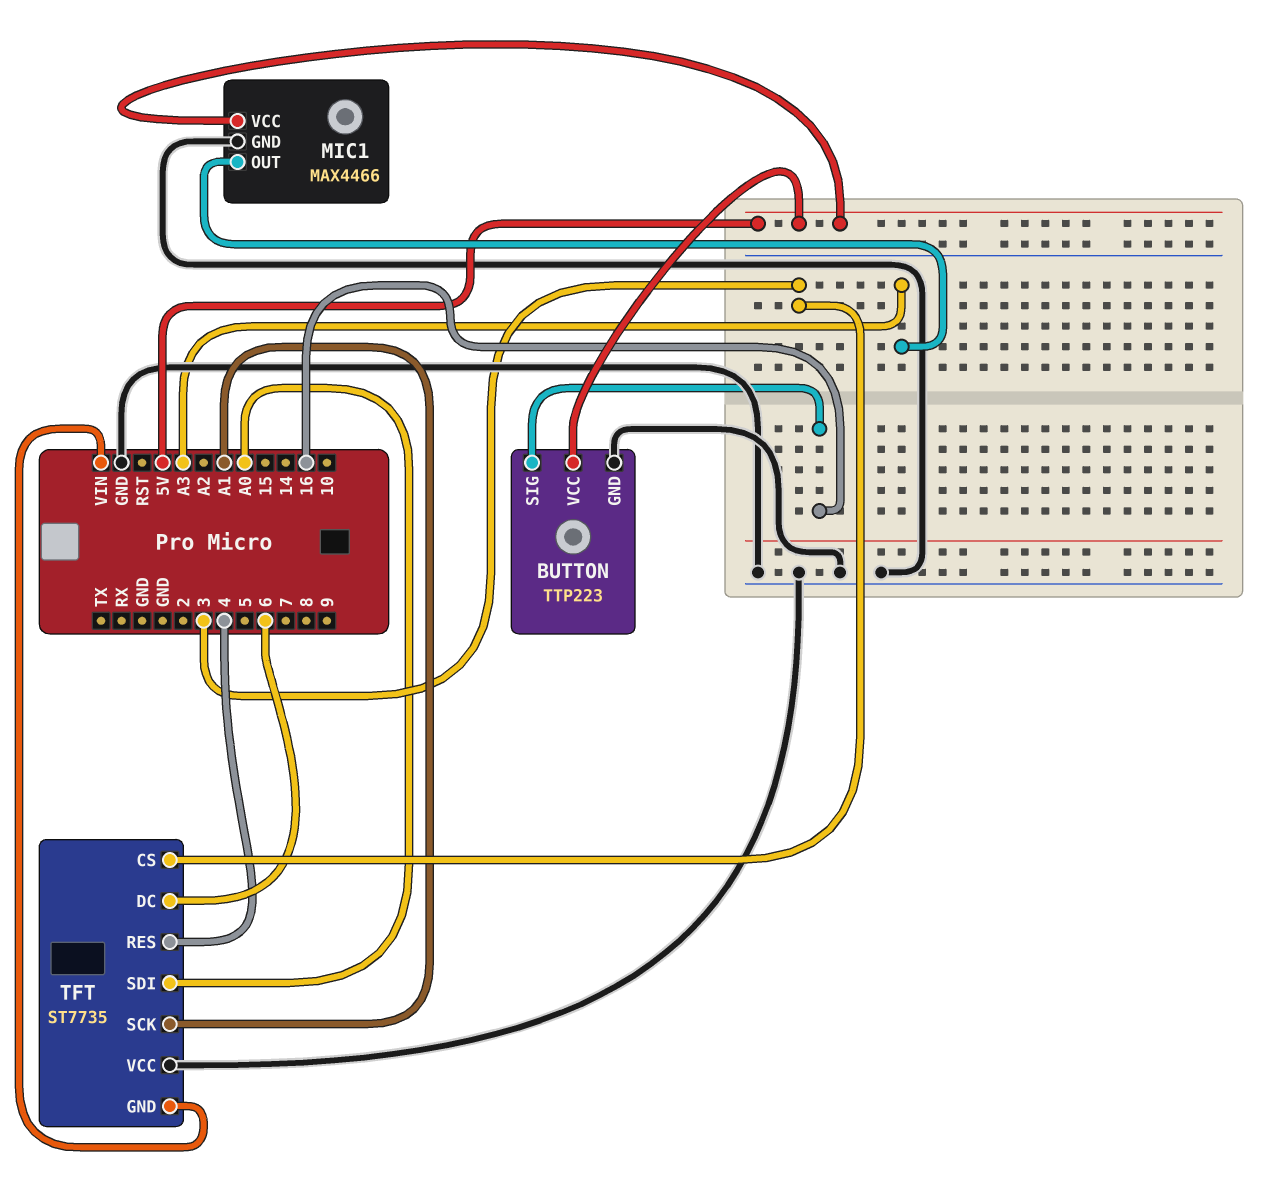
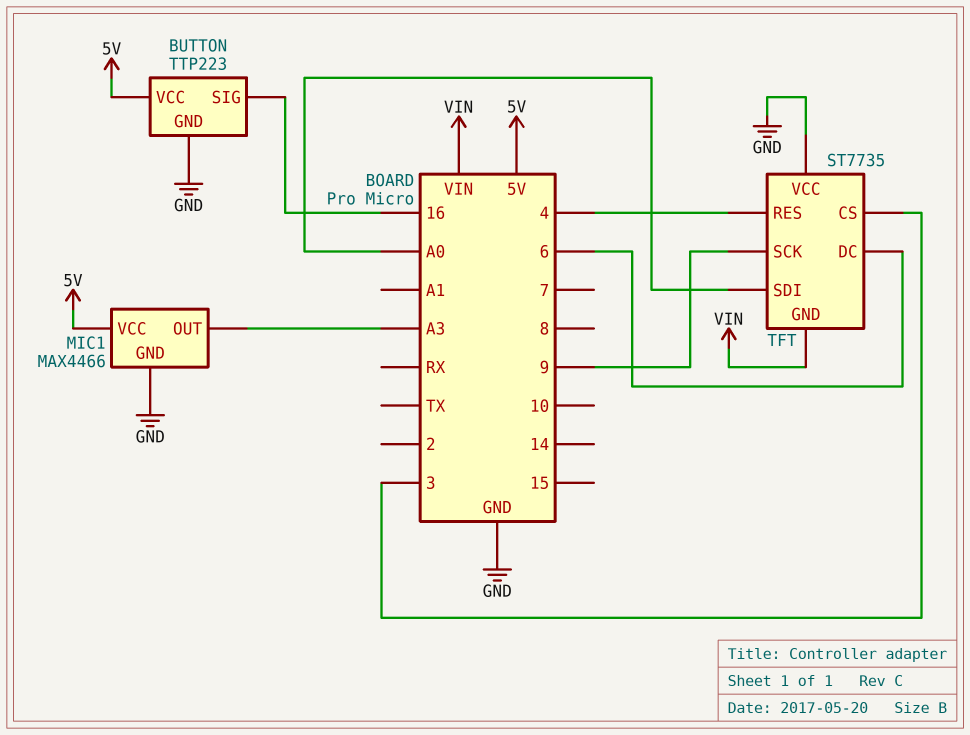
TFT pin SCK: A1 -> 9

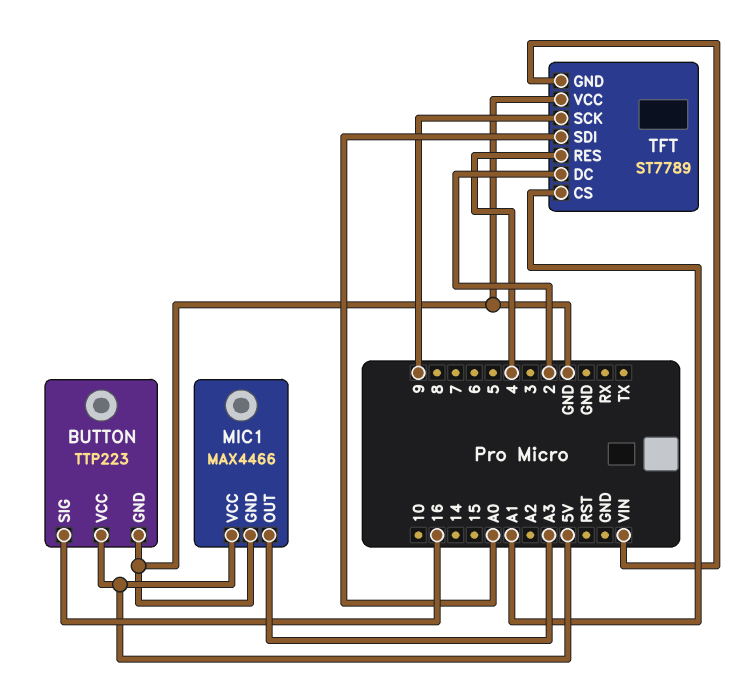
TFT: ST7735 -> ST7789
TFT pin CS: 3 -> A1
TFT pin DC: 6 -> 2

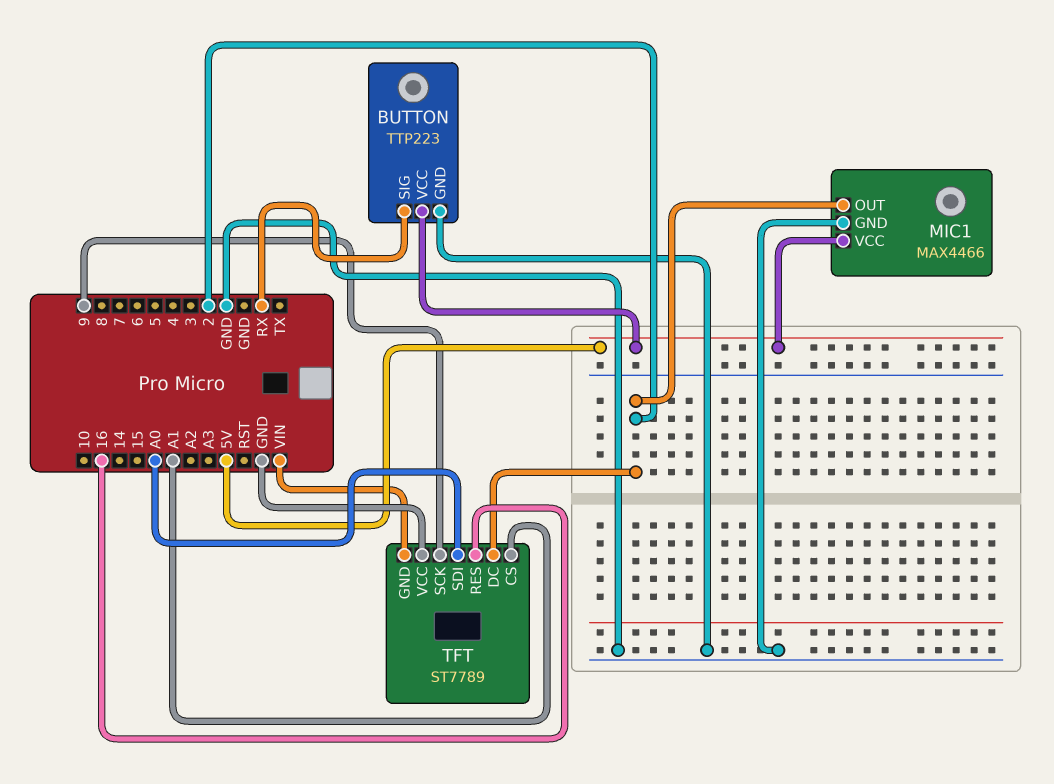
BUTTON pin SIG: 16 -> RX
MIC1 pin OUT: A3 -> 2
TFT pin RES: 4 -> 16

